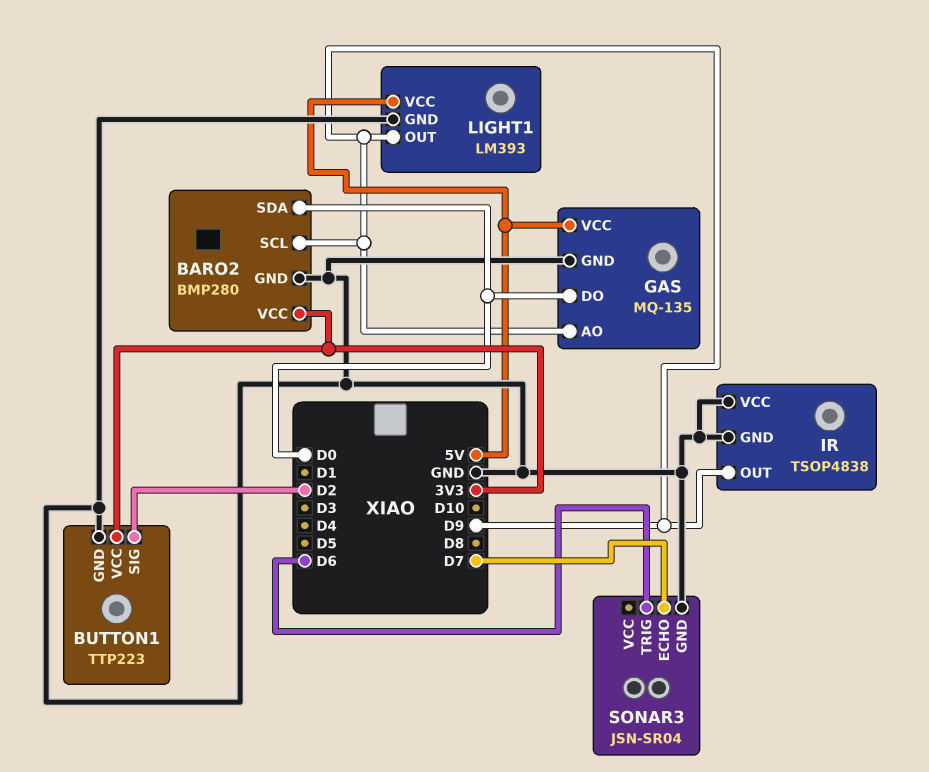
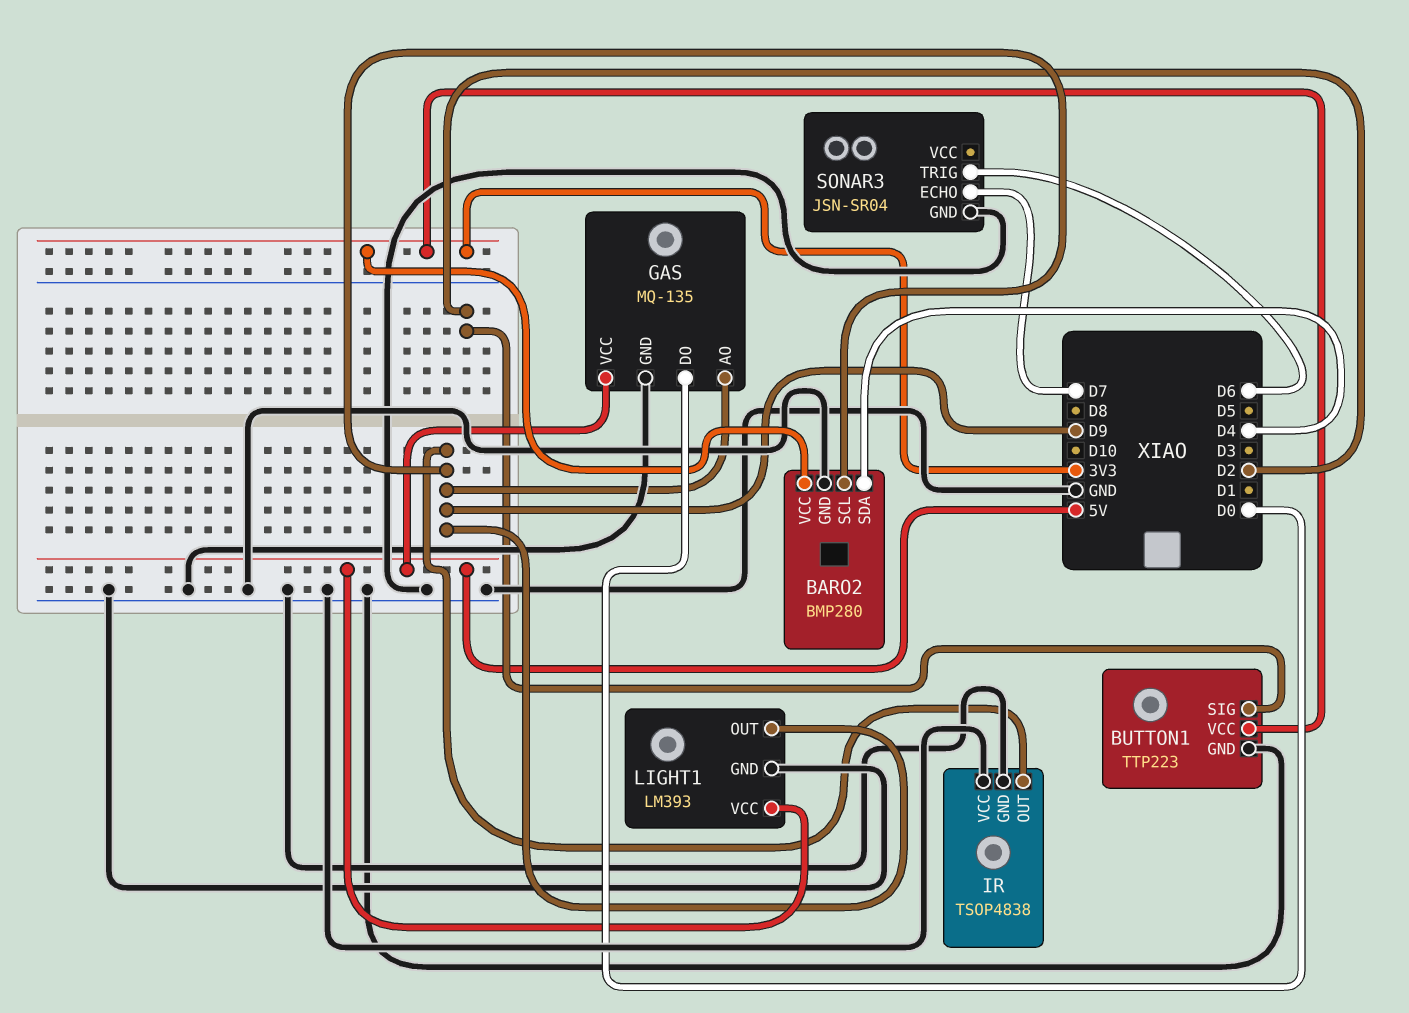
BARO2 pin SDA: D0 -> D4

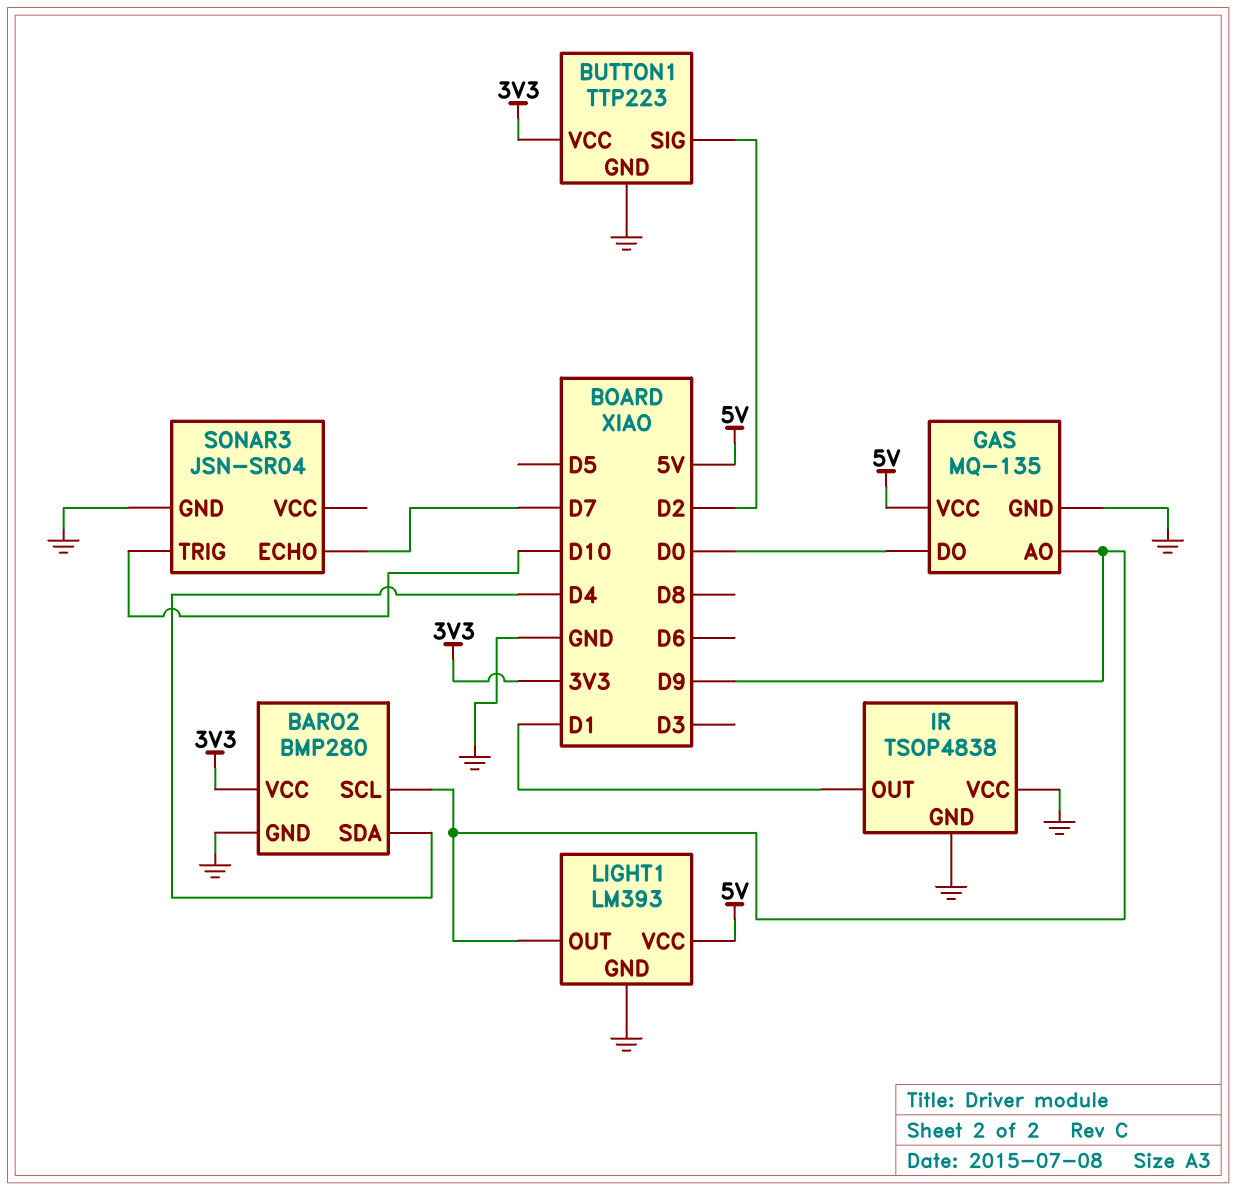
IR pin OUT: D9 -> D1
SONAR3 pin TRIG: D6 -> D10

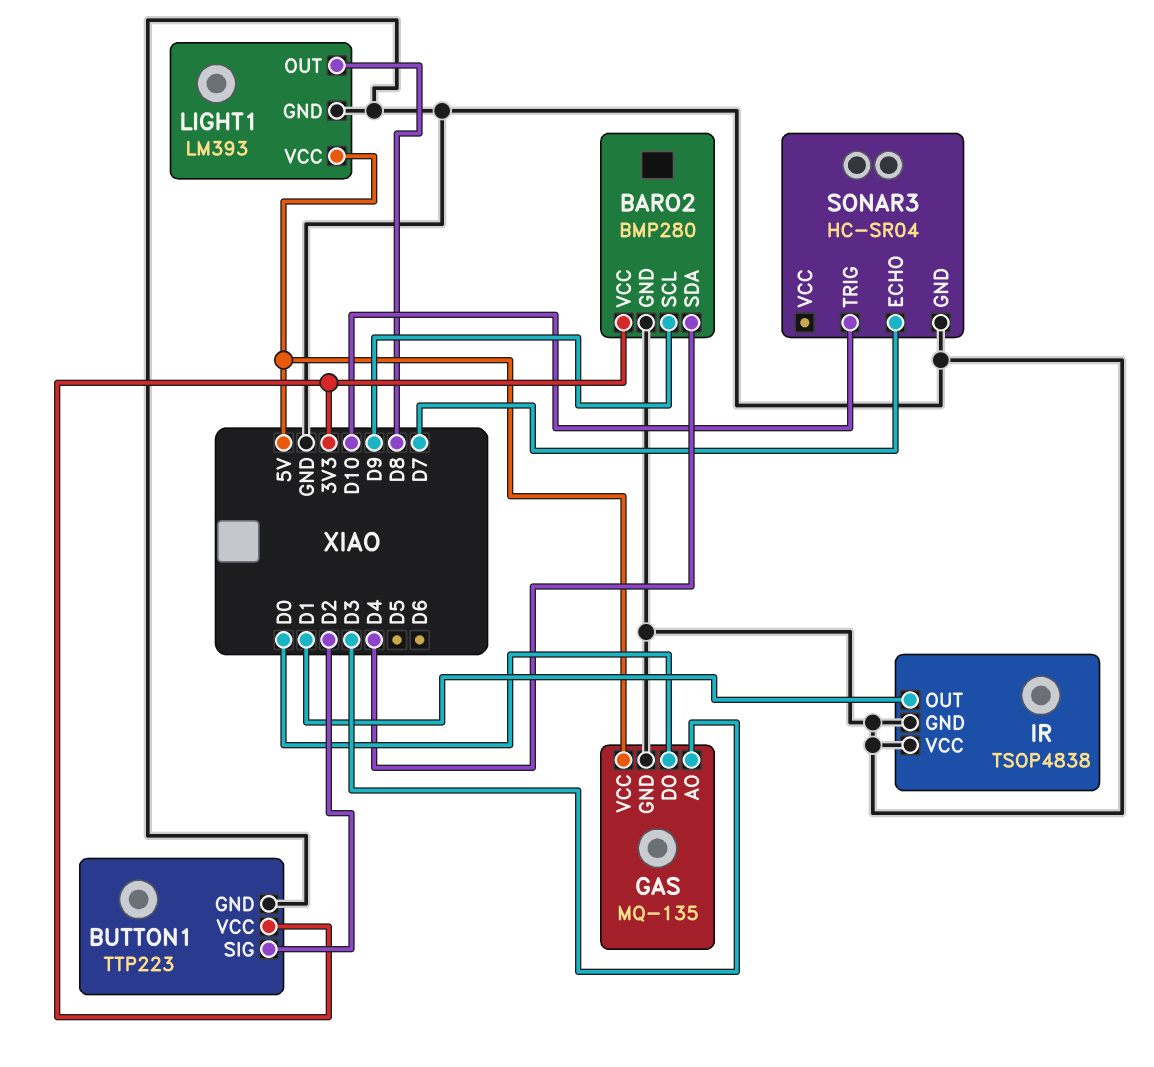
GAS pin AO: D9 -> D3
LIGHT1 pin OUT: D9 -> D8
SONAR3: JSN-SR04 -> HC-SR04

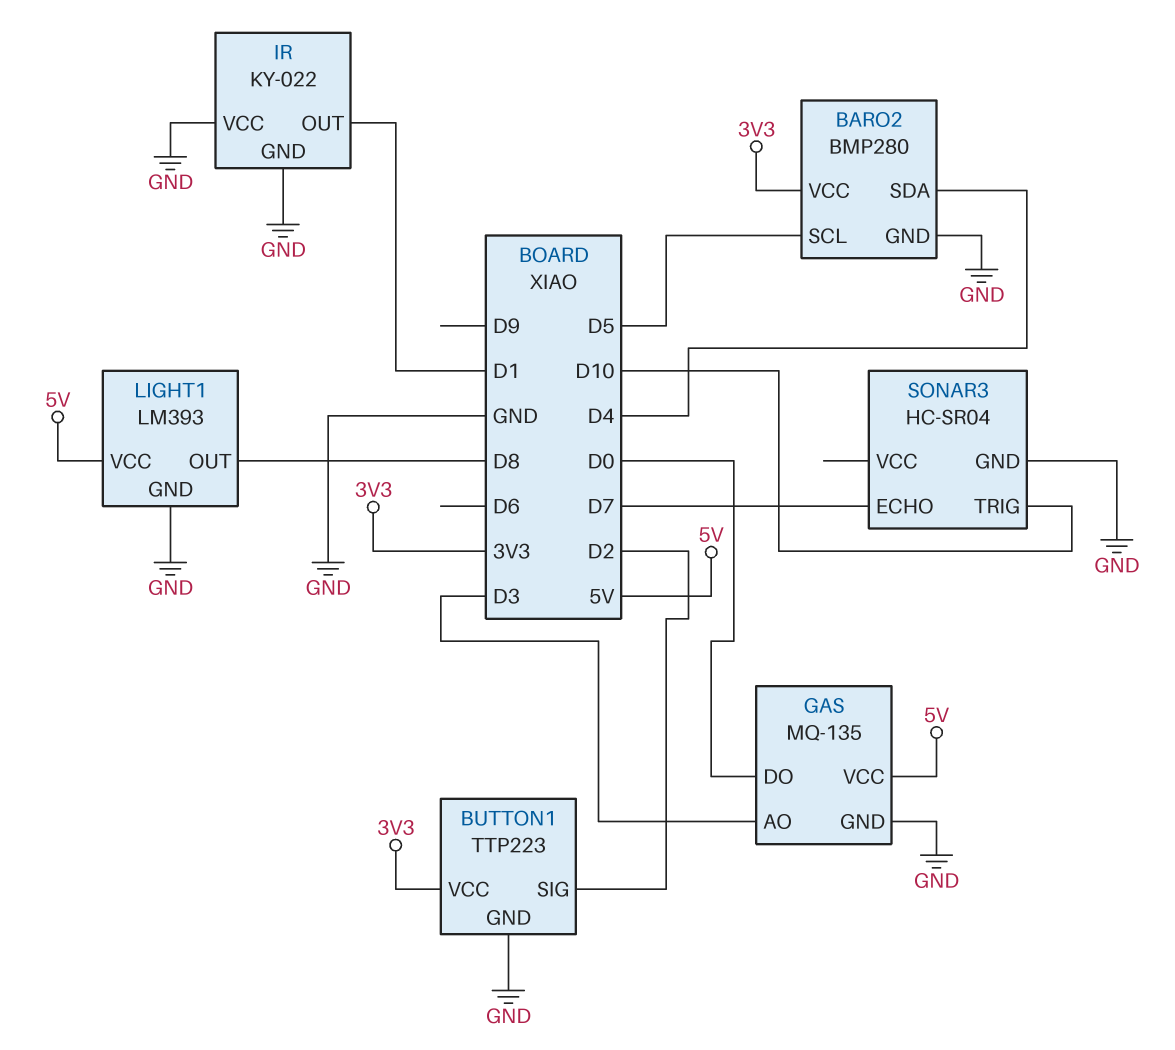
BARO2 pin SCL: D9 -> D5
IR: TSOP4838 -> KY-022

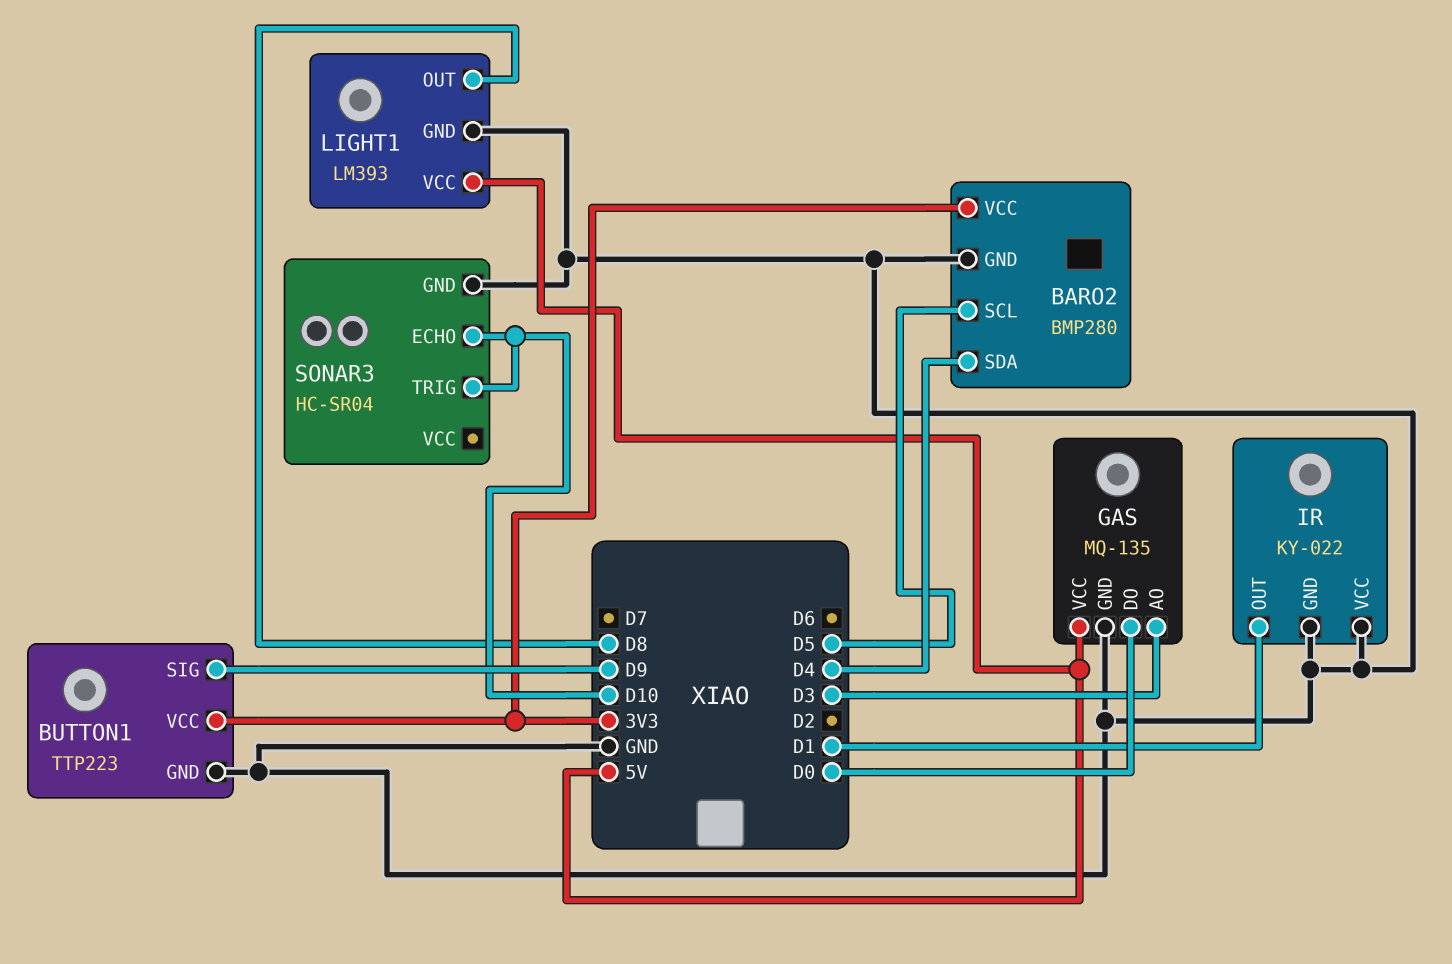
BUTTON1 pin SIG: D2 -> D9
SONAR3 pin ECHO: D7 -> D10

